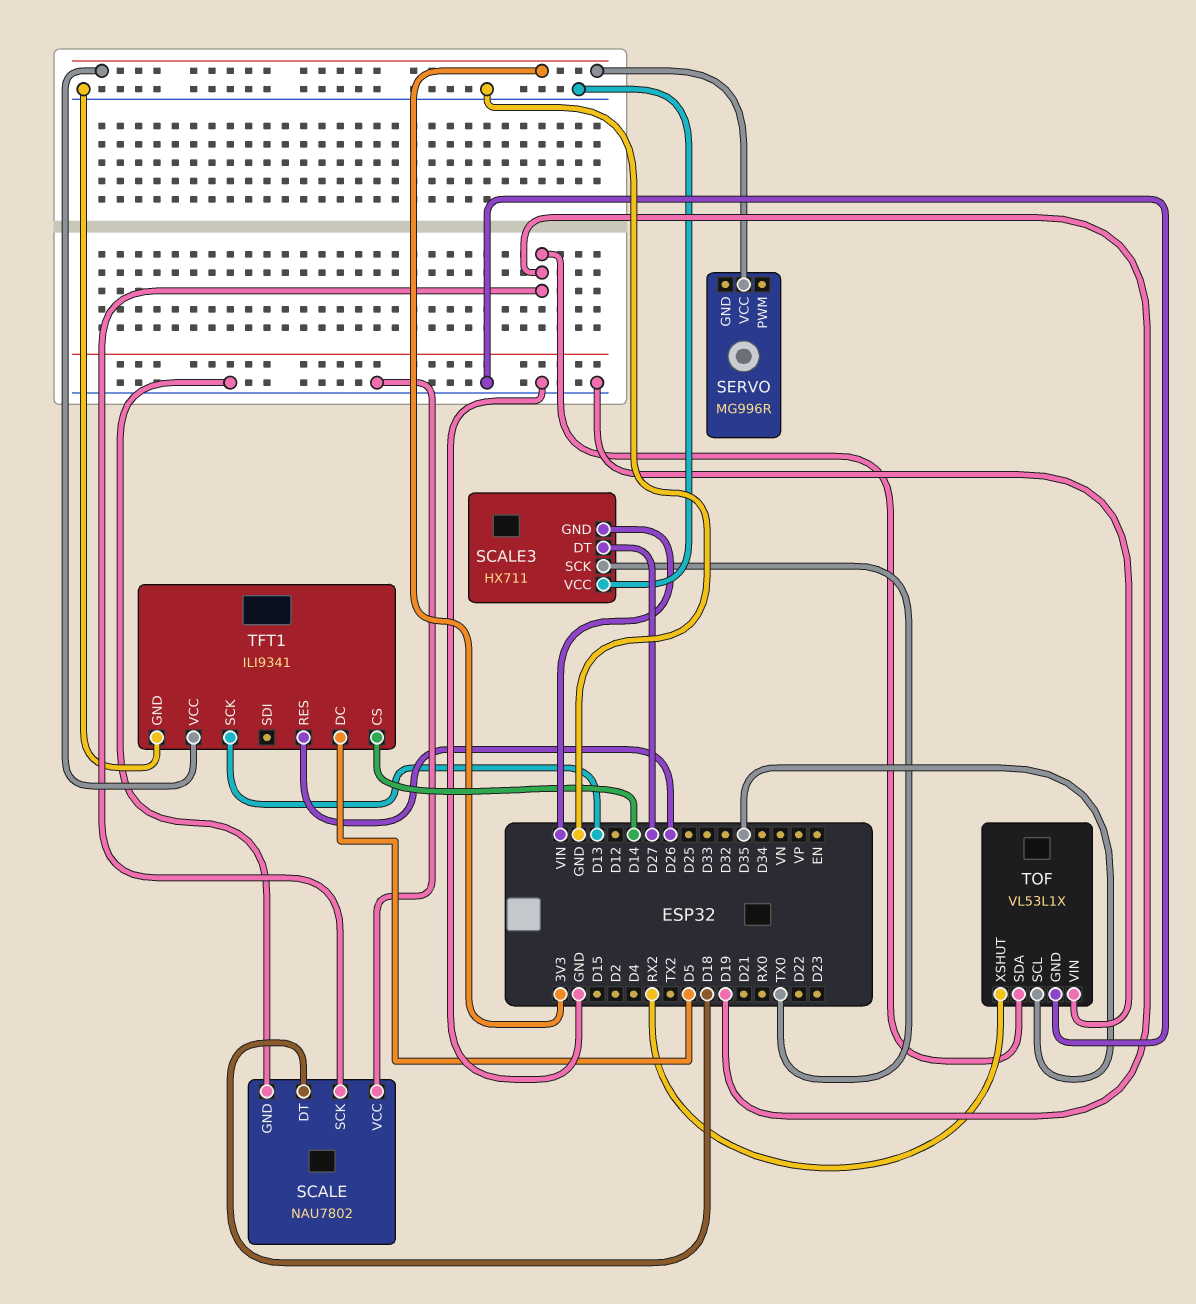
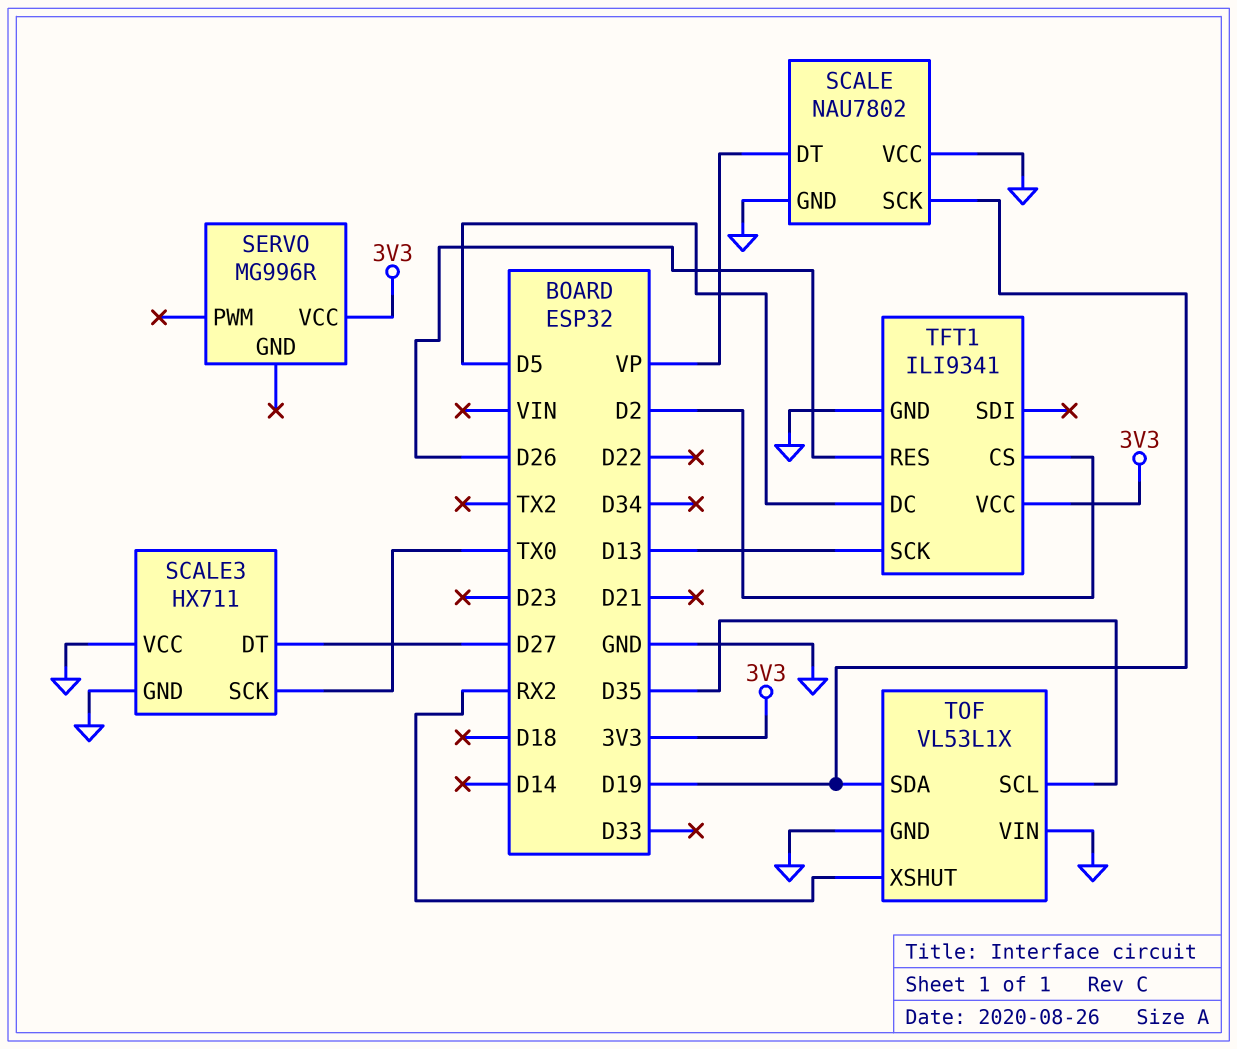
SCALE pin DT: D18 -> VP
SCALE3 pin GND: VIN -> GND
TFT1 pin CS: D14 -> D2

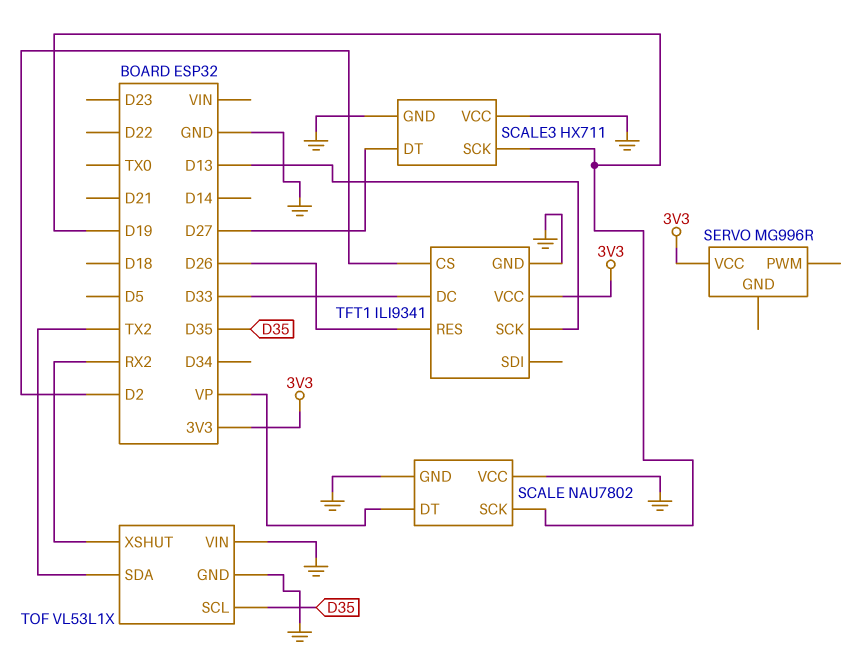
SCALE3 pin SCK: TX0 -> D19
TFT1 pin DC: D5 -> D33
TOF pin SDA: D19 -> TX2

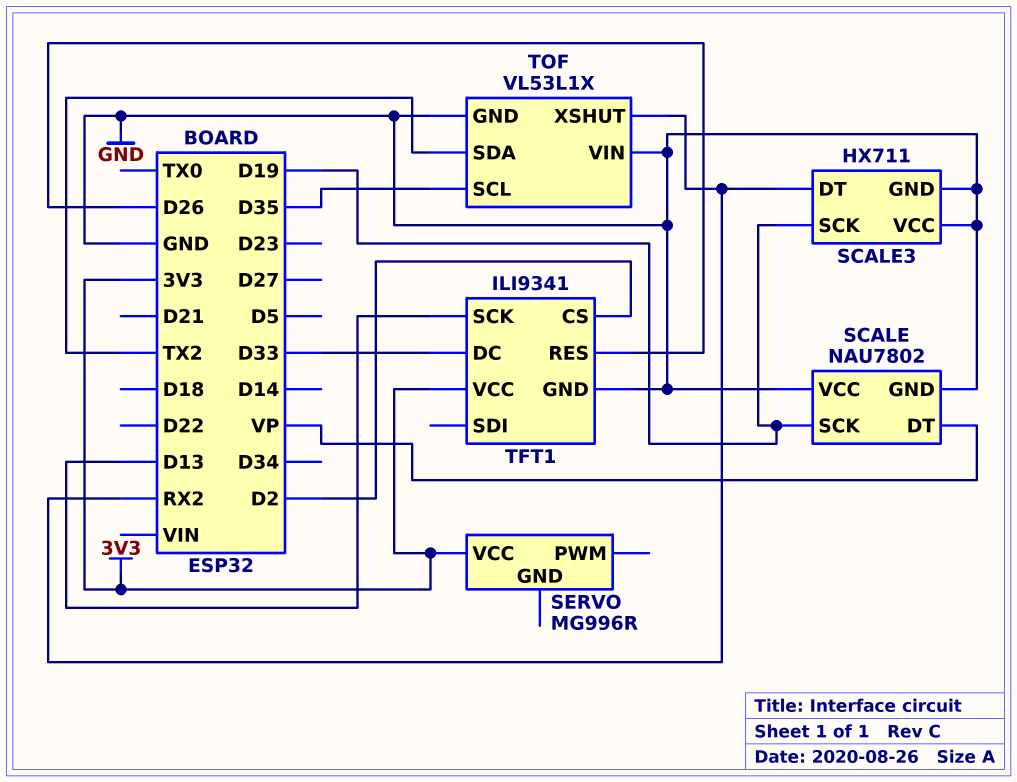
SCALE3 pin DT: D27 -> RX2

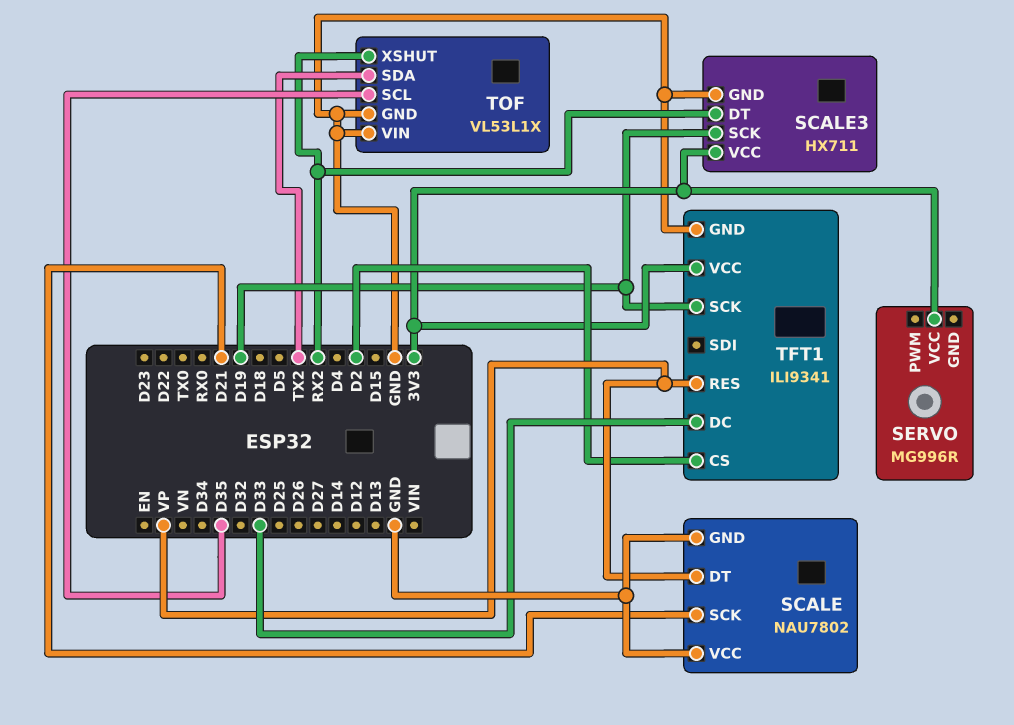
SCALE pin SCK: D19 -> D21
SCALE3 pin VCC: GND -> 3V3
TFT1 pin RES: D26 -> VP
TFT1 pin SCK: D13 -> D19

